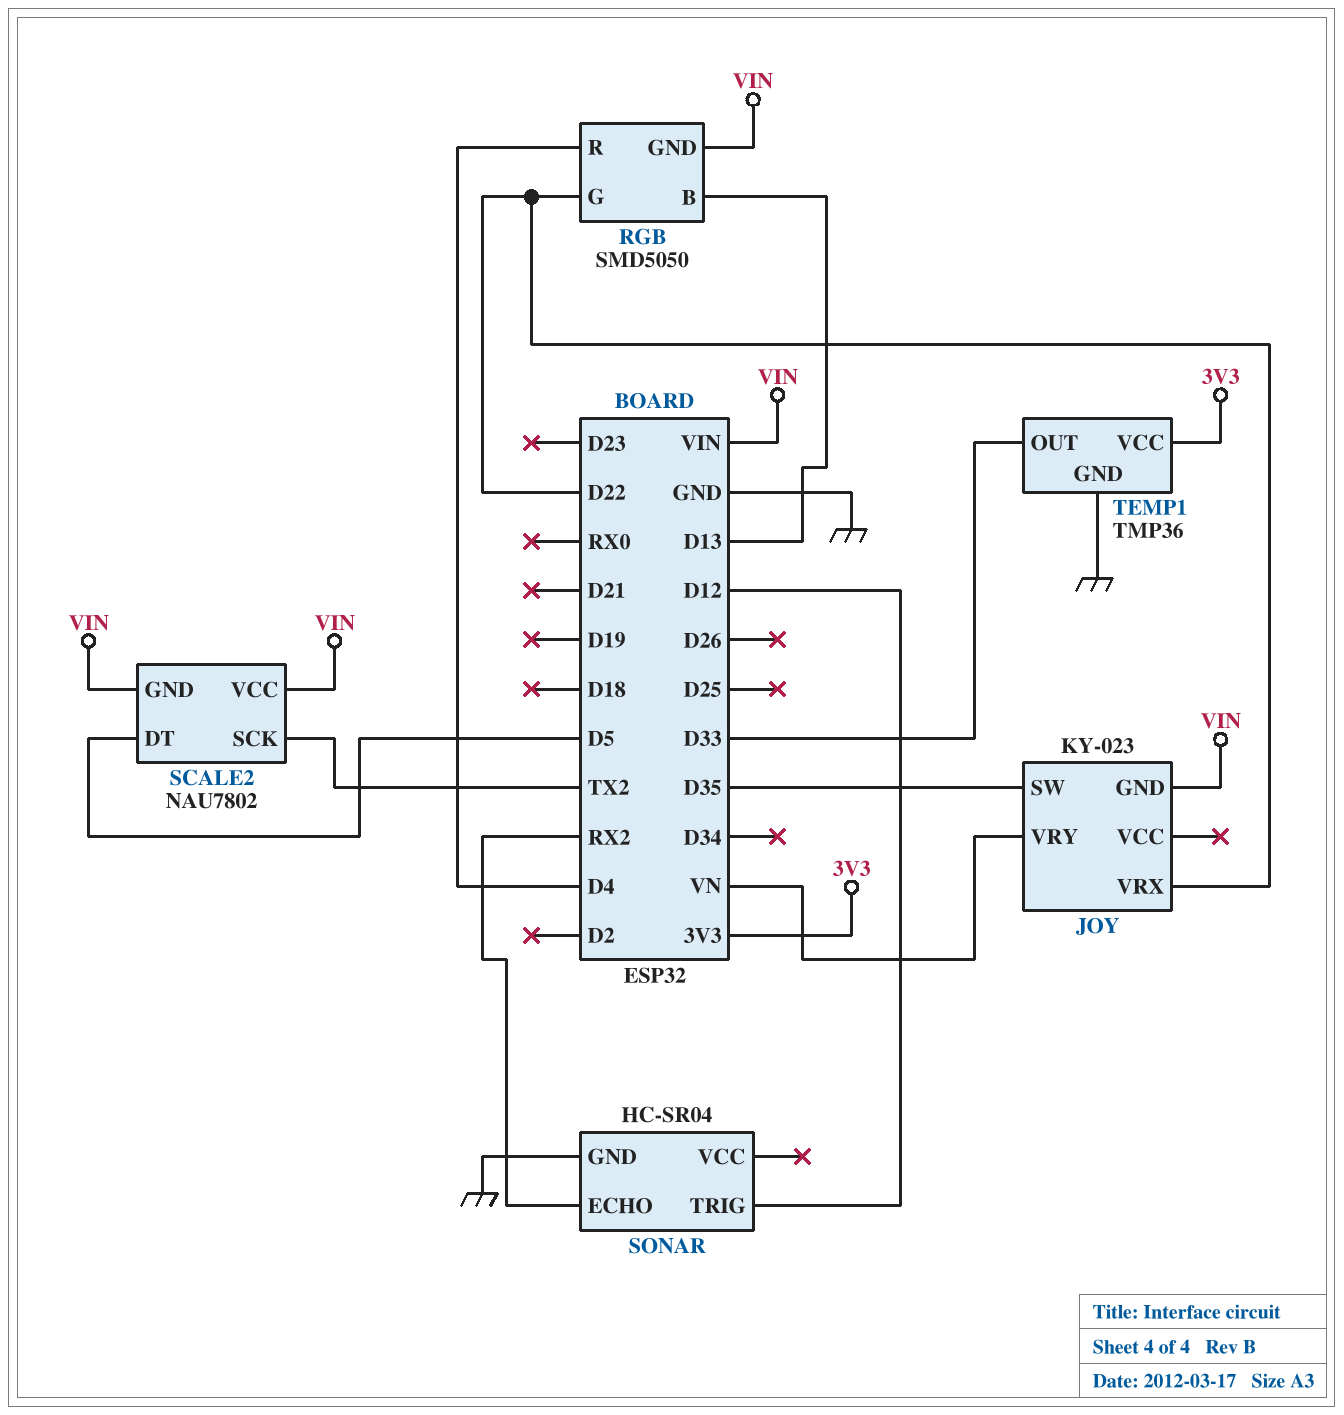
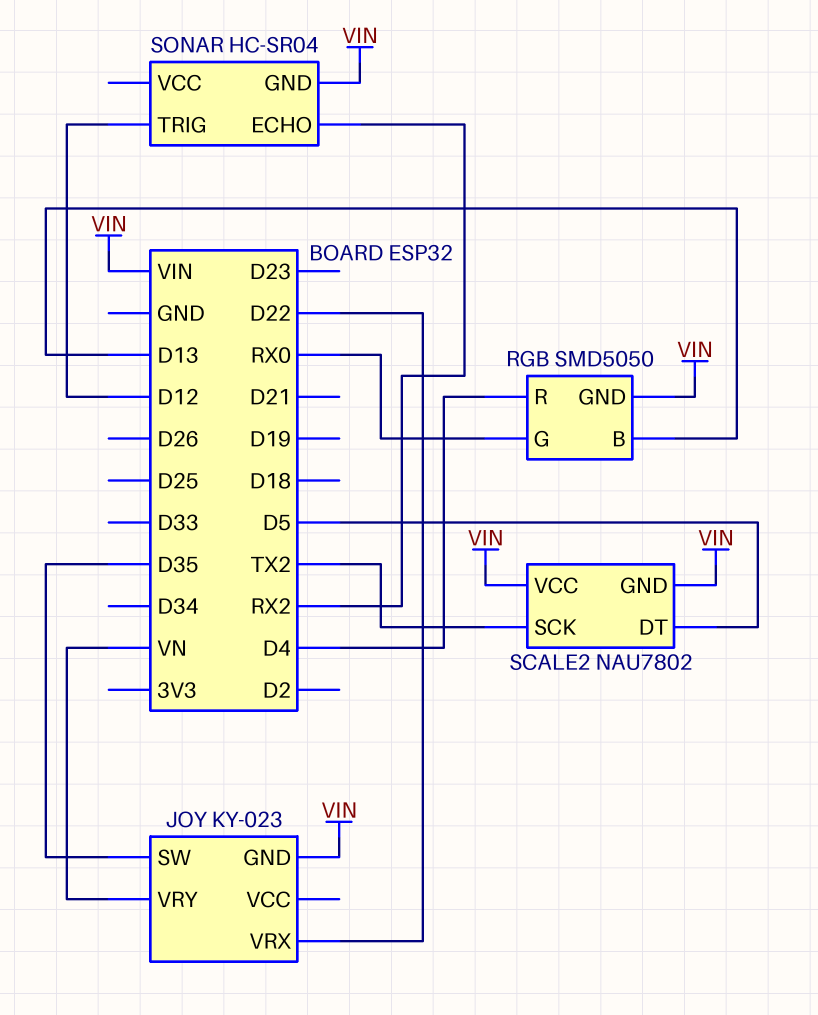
RGB pin G: D22 -> RX0
SONAR pin GND: GND -> VIN
TEMP1: TMP36 -> none
TEMP1 pin GND: GND -> none
TEMP1 pin OUT: D33 -> none
TEMP1 pin VCC: 3V3 -> none

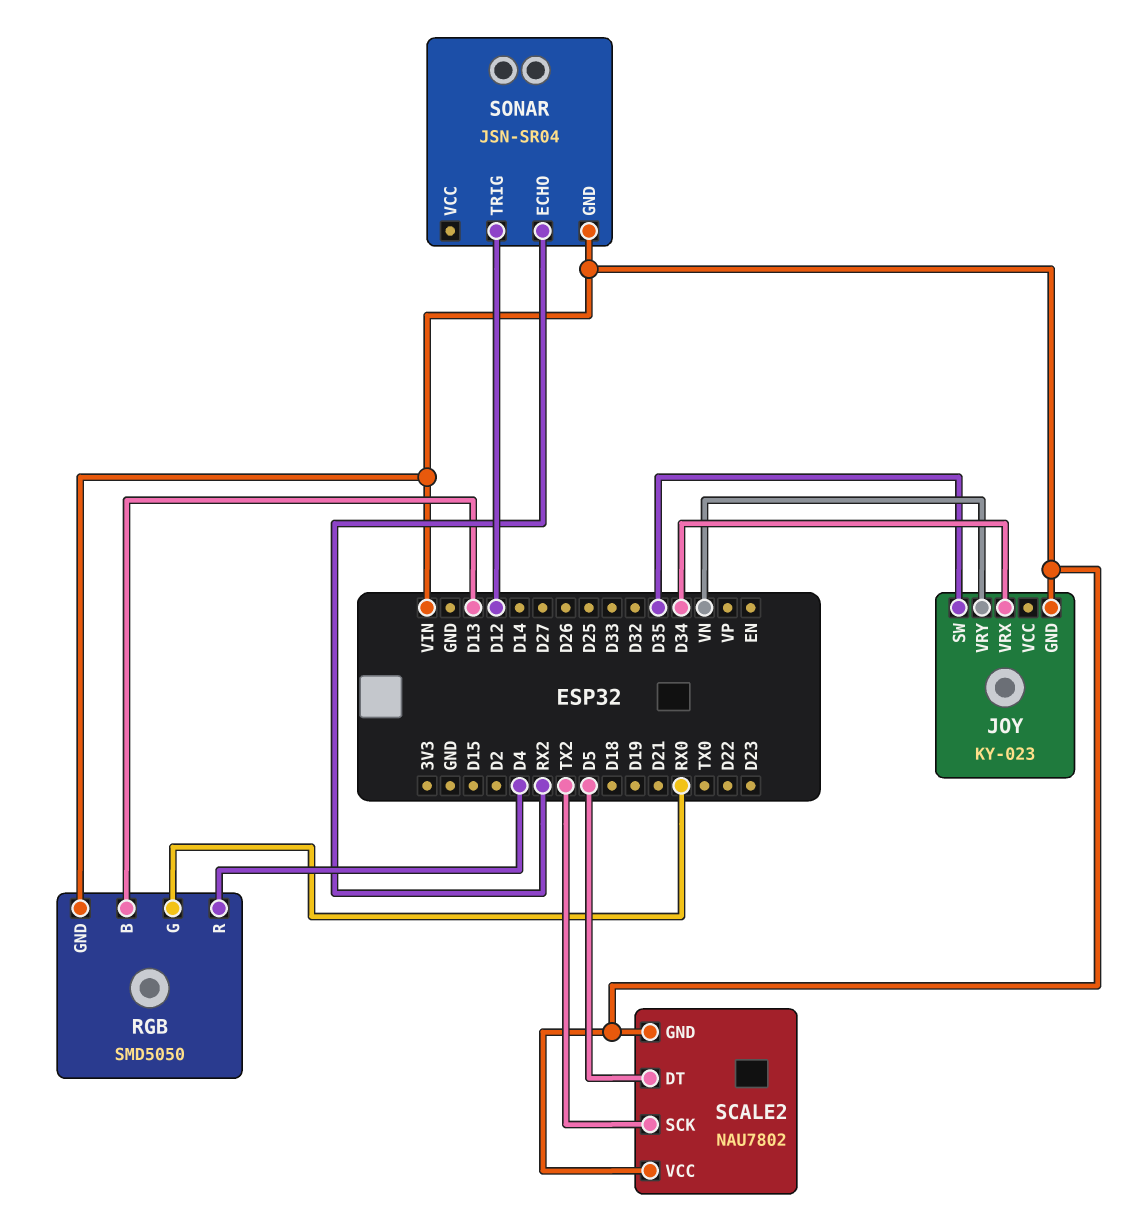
JOY pin VRX: D22 -> D34
SONAR: HC-SR04 -> JSN-SR04

